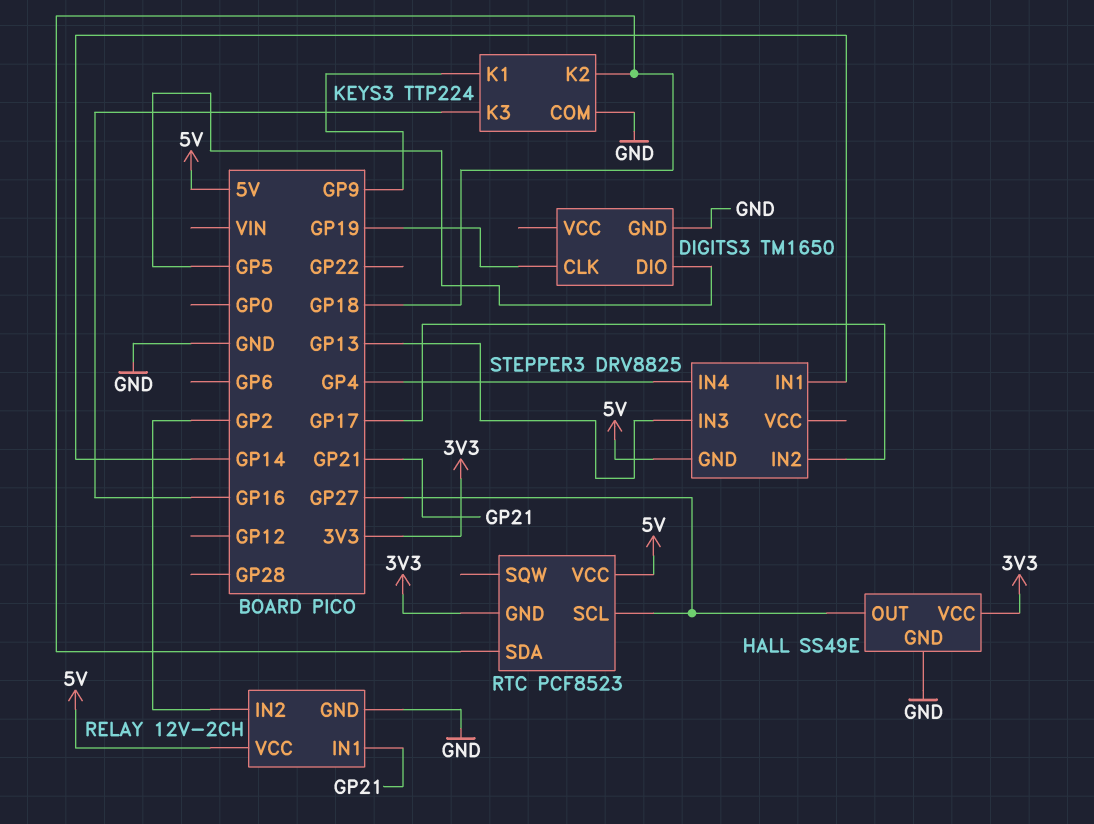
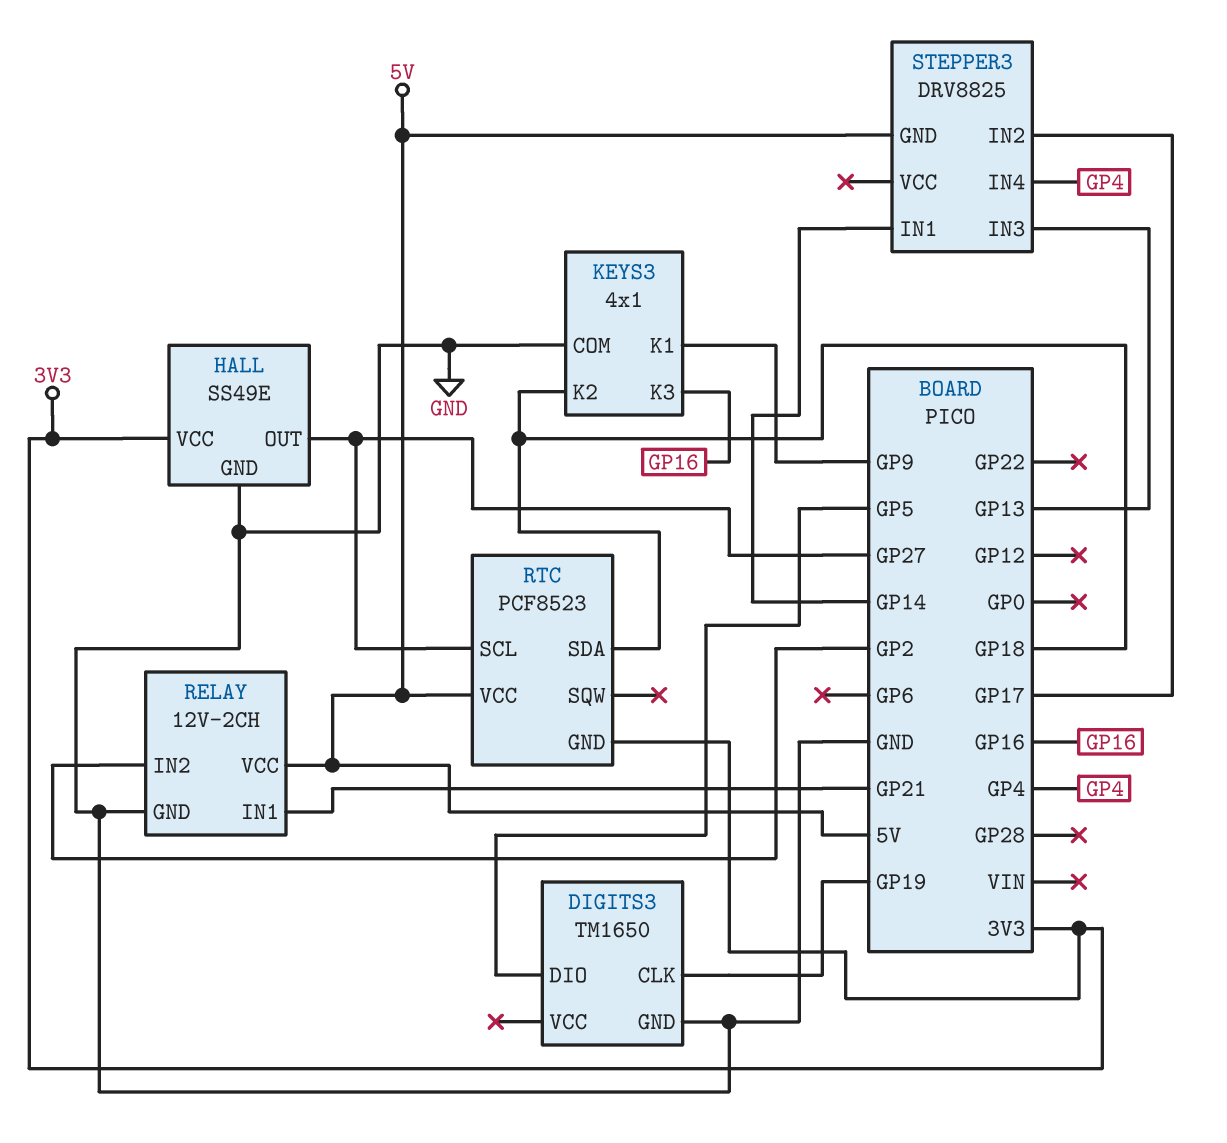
KEYS3: TTP224 -> 4x1

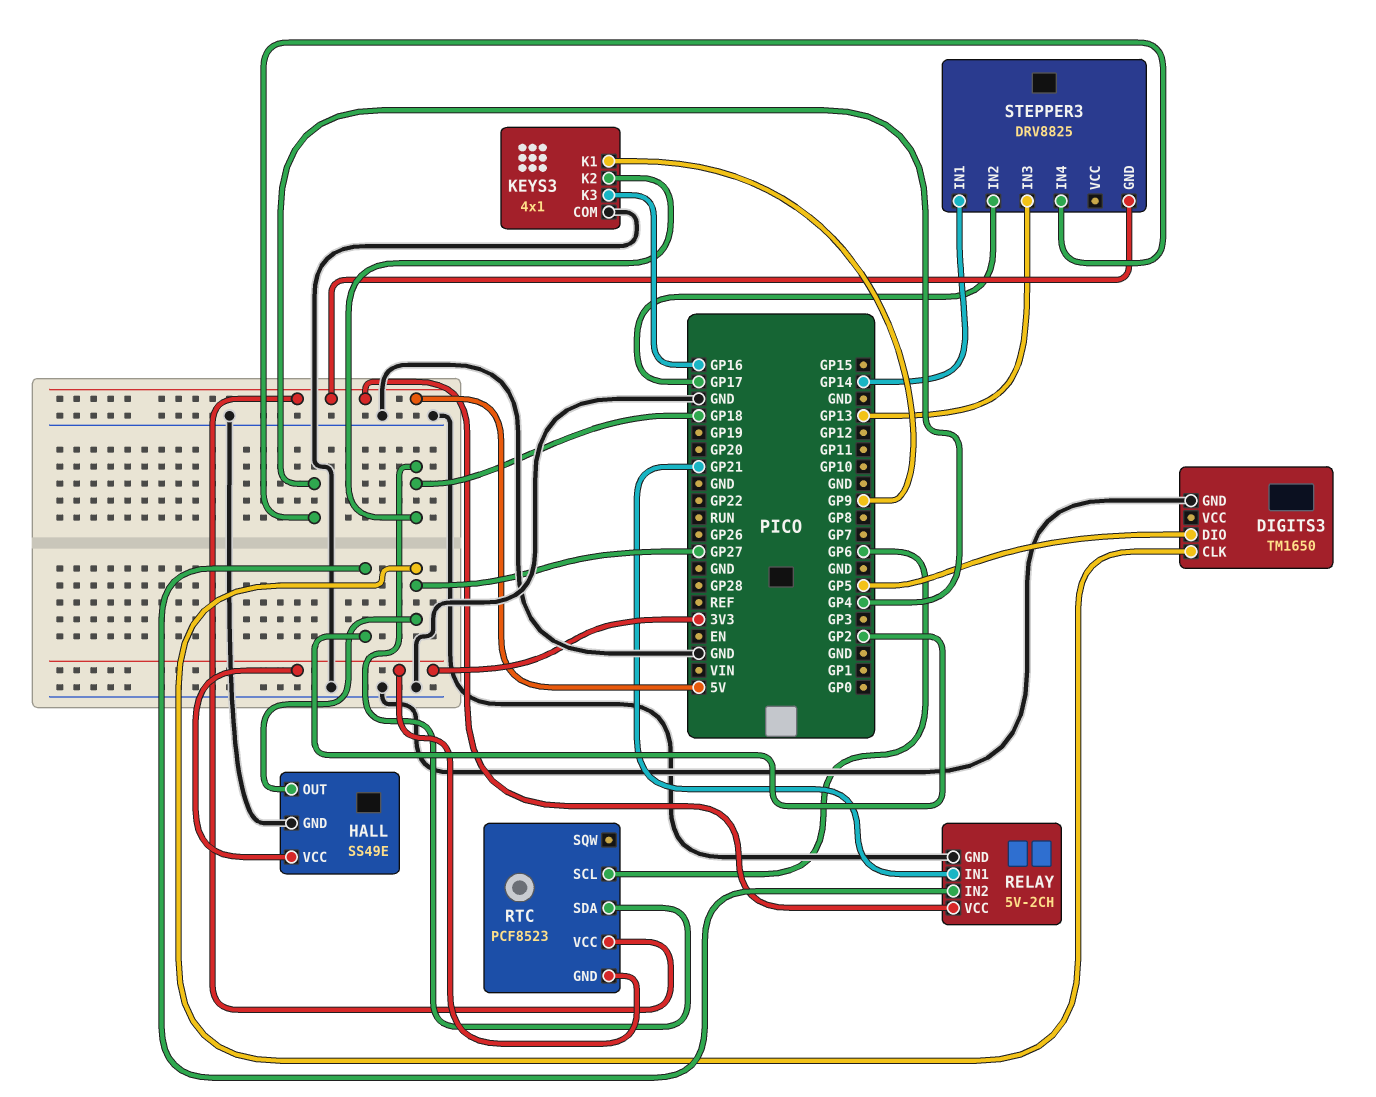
DIGITS3 pin CLK: GP19 -> GP27
RELAY: 12V-2CH -> 5V-2CH
RTC pin SCL: GP27 -> GP6

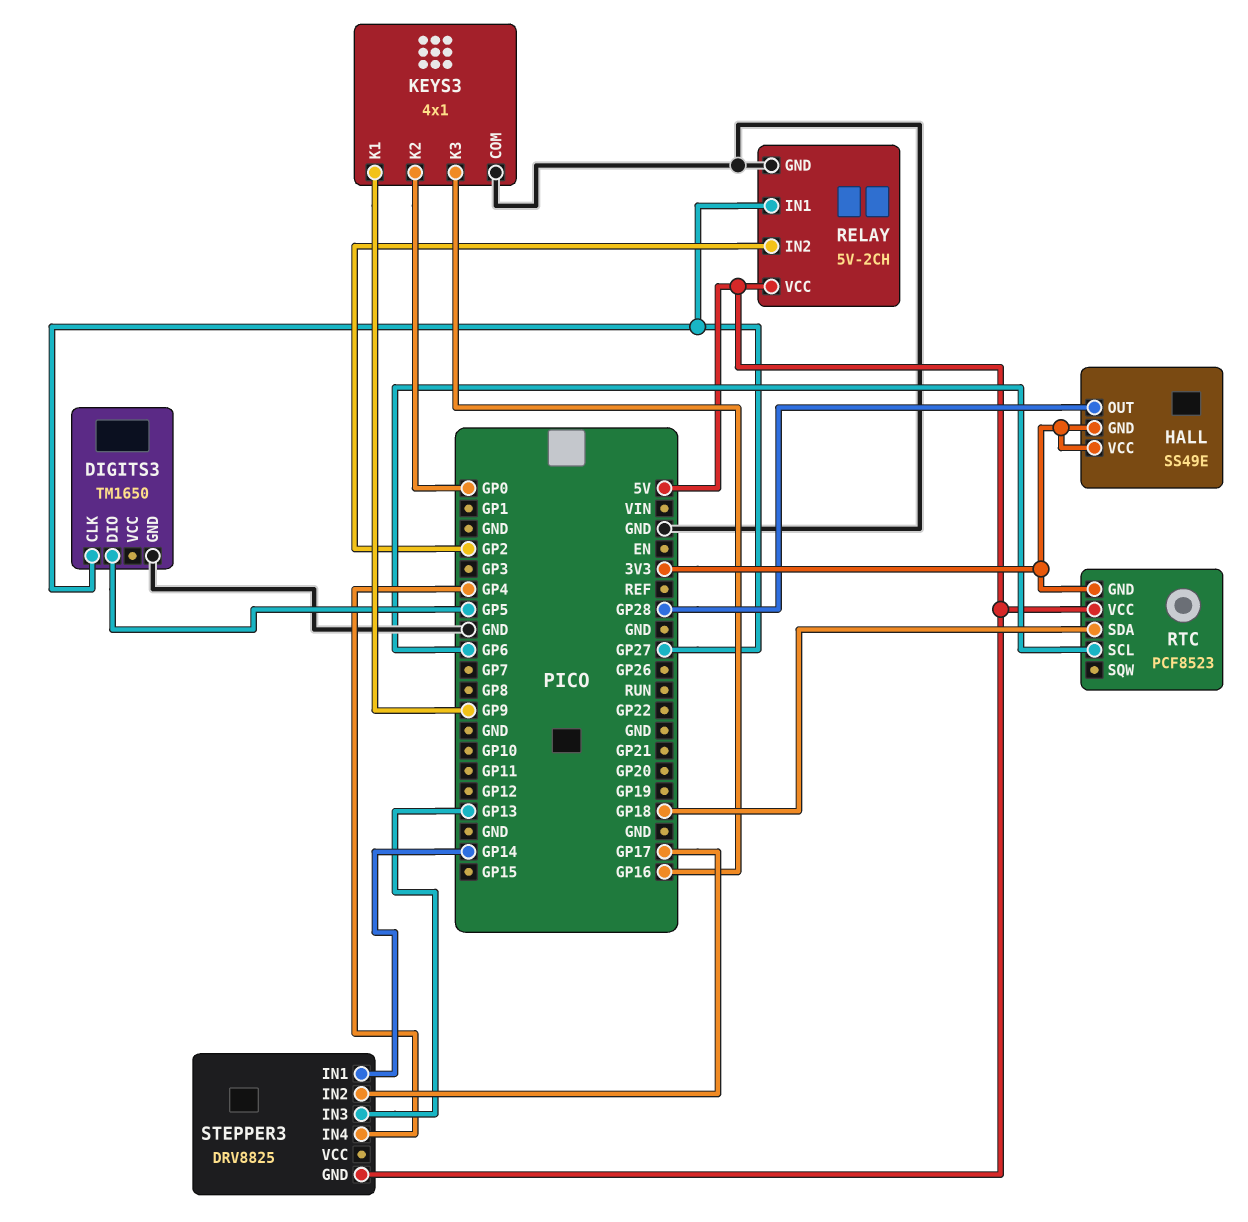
HALL pin GND: GND -> 3V3
HALL pin OUT: GP27 -> GP28
KEYS3 pin K2: GP18 -> GP0
RELAY pin IN1: GP21 -> GP27

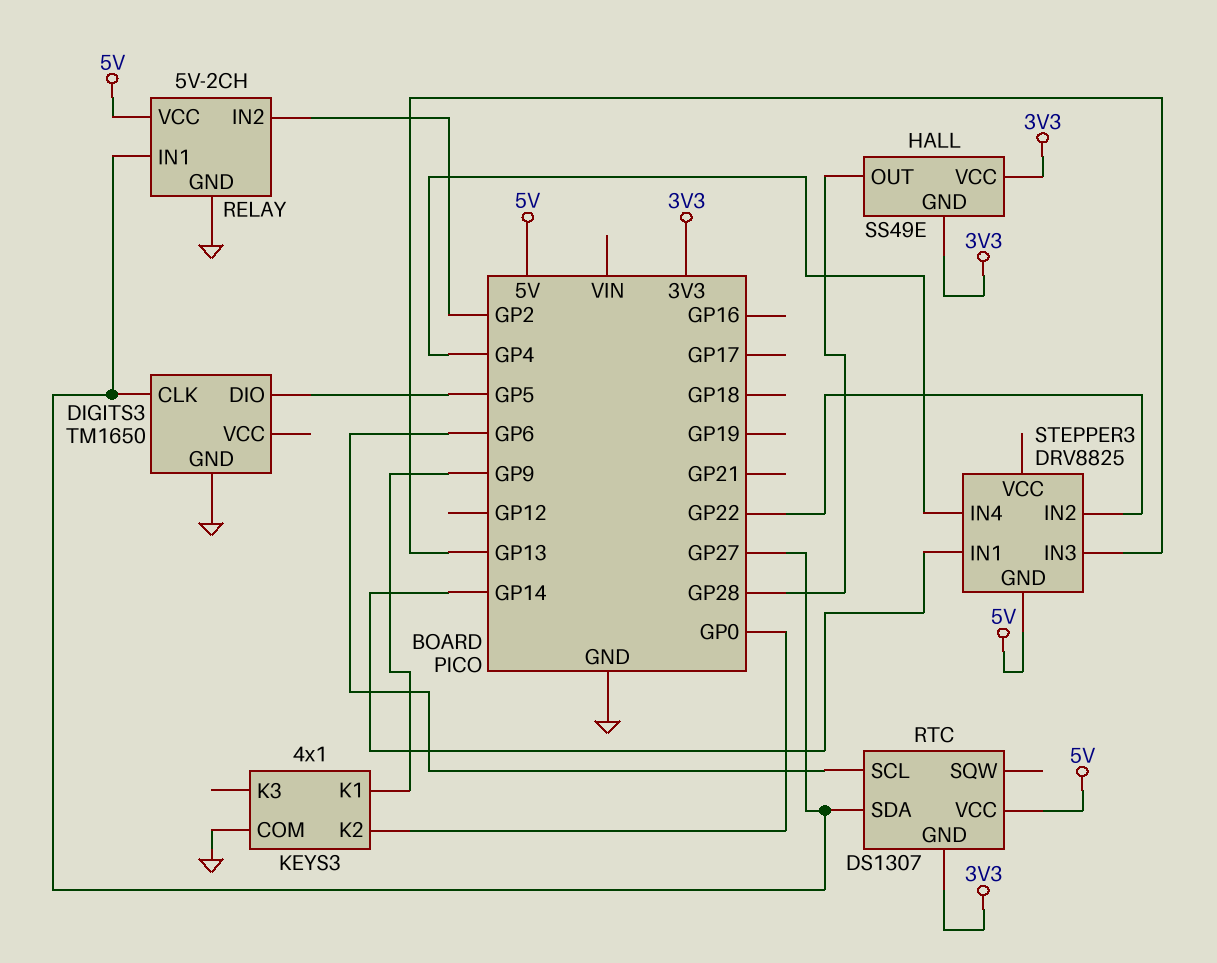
KEYS3 pin K3: GP16 -> none
RTC: PCF8523 -> DS1307
RTC pin SDA: GP18 -> GP27
STEPPER3 pin IN2: GP17 -> GP22

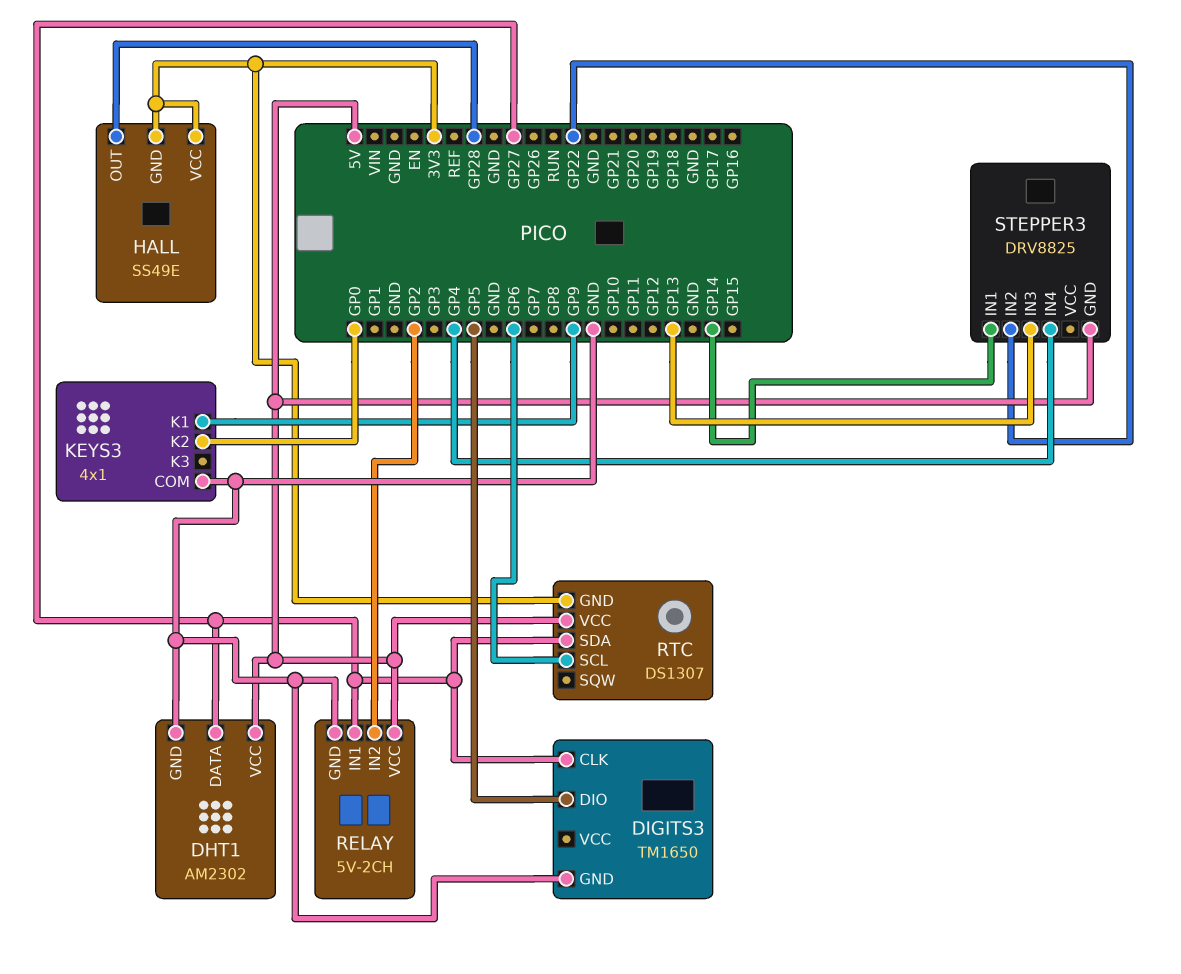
DHT1: none -> AM2302
DHT1 pin DATA: none -> GP27
DHT1 pin GND: none -> GND
DHT1 pin VCC: none -> 5V

